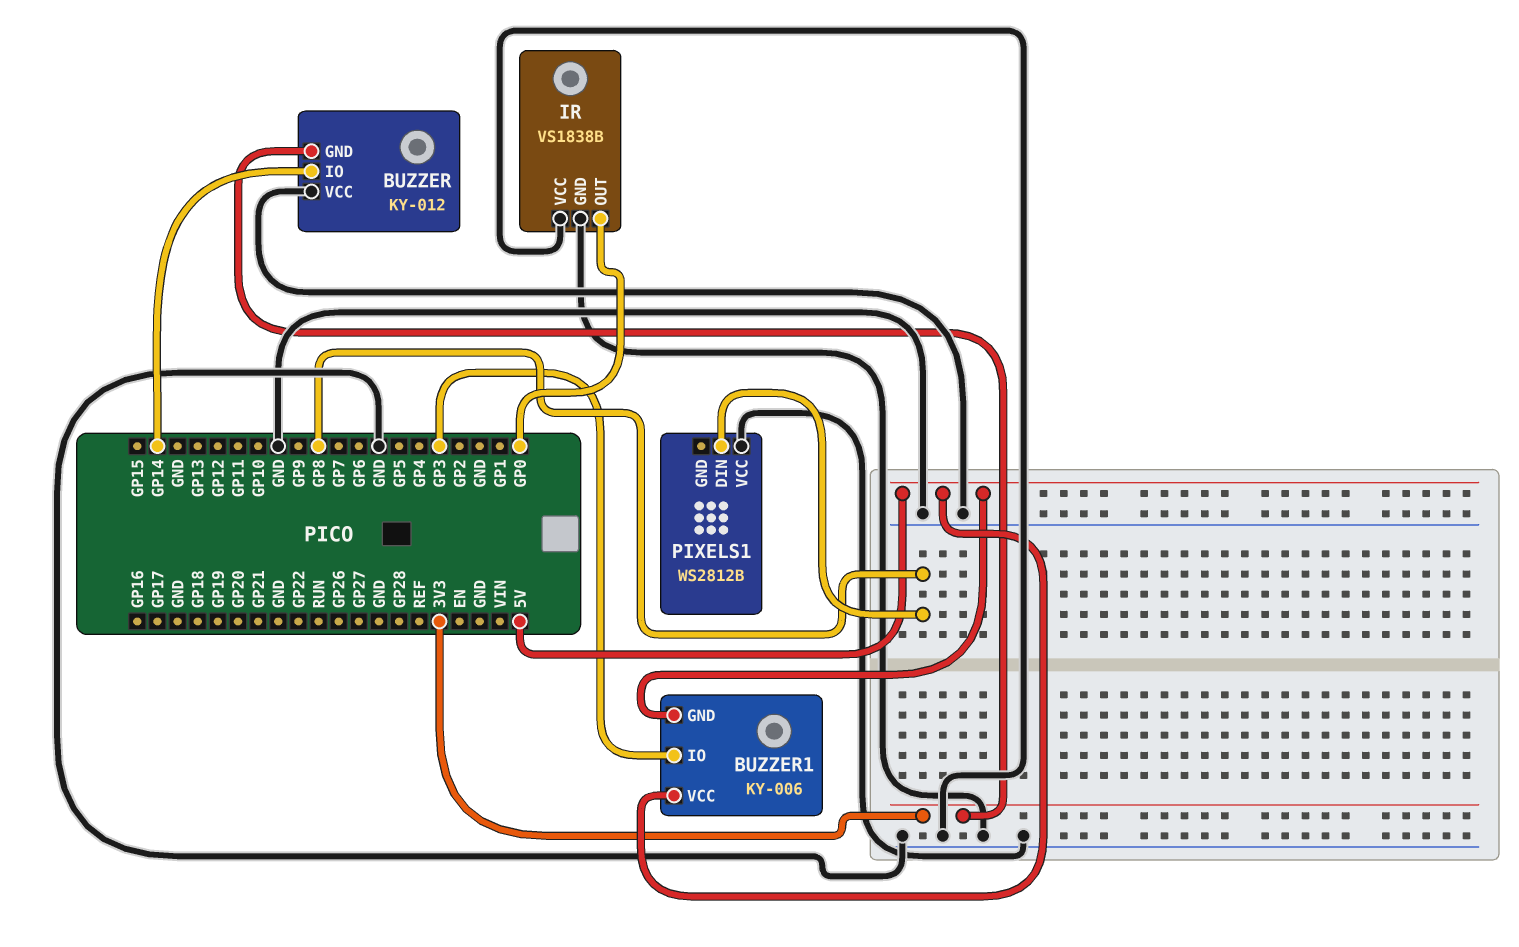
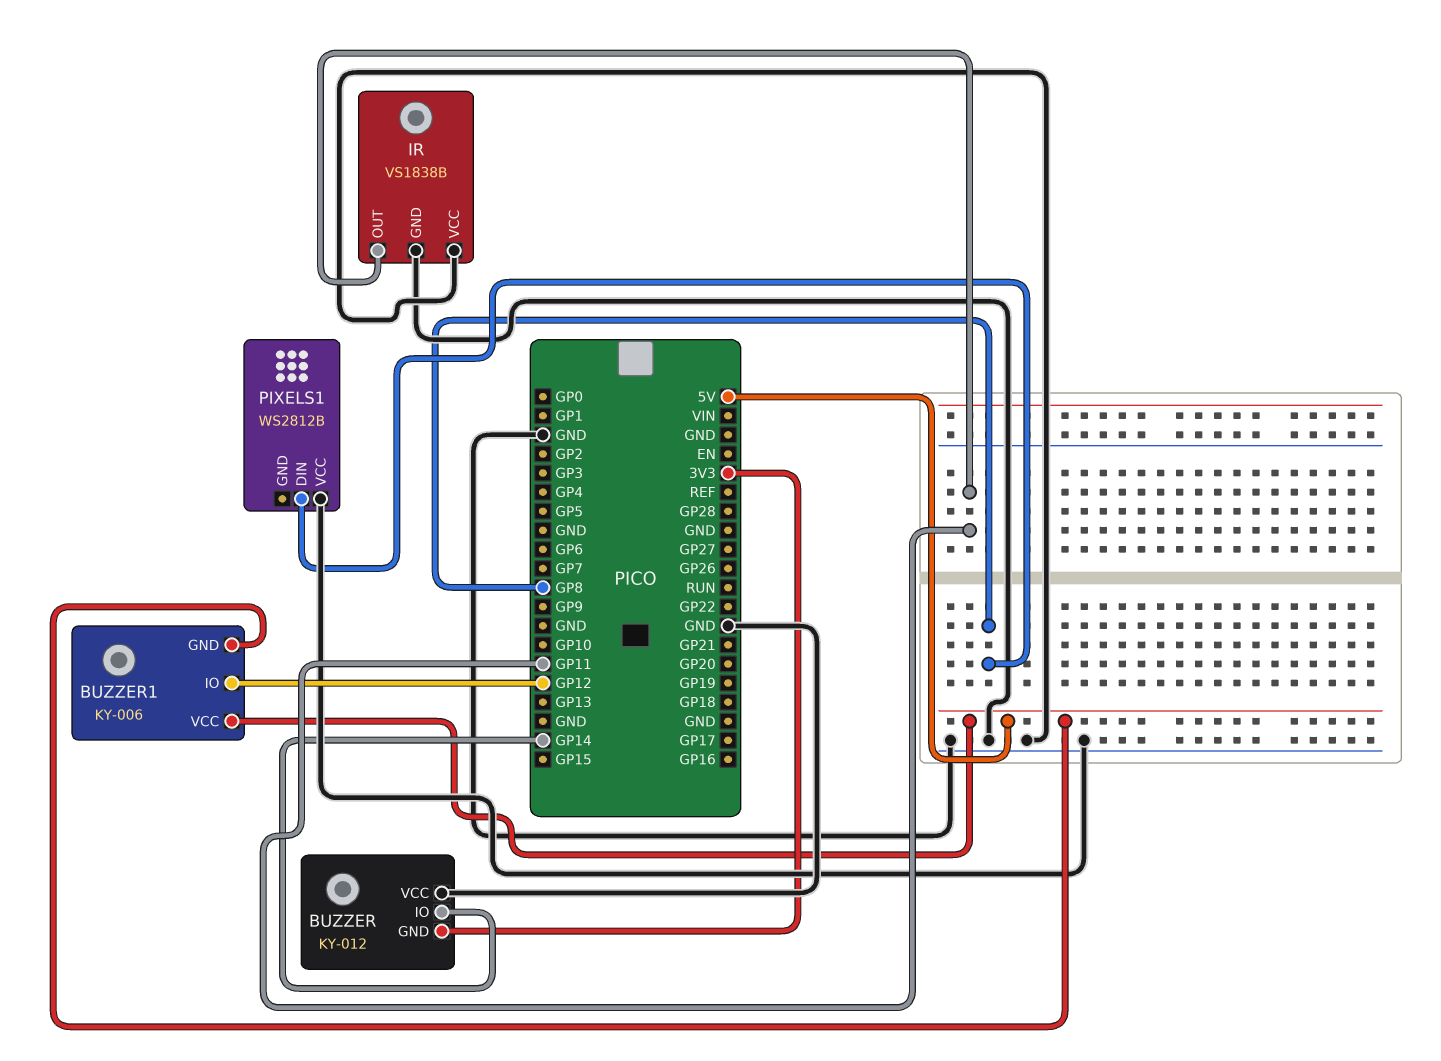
BUZZER1 pin IO: GP3 -> GP12
IR pin OUT: GP0 -> GP11

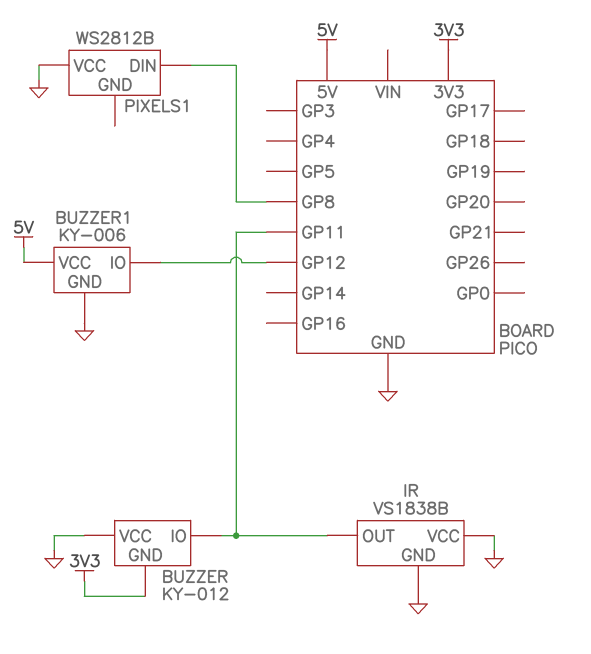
BUZZER pin IO: GP14 -> GP11
BUZZER1 pin GND: 5V -> GND

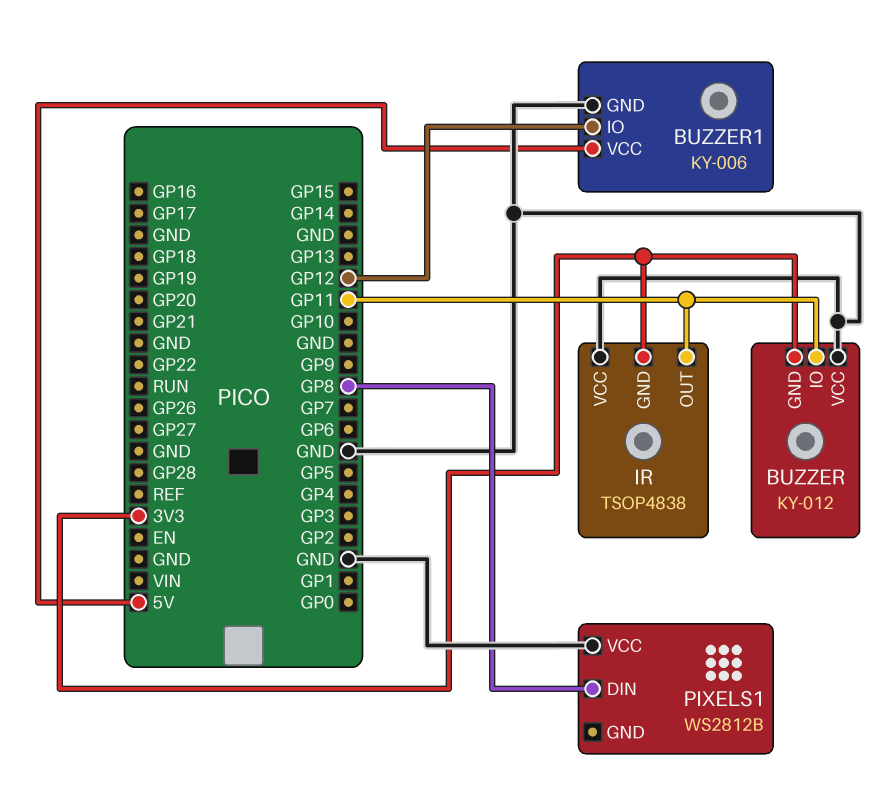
IR: VS1838B -> TSOP4838
IR pin GND: GND -> 3V3

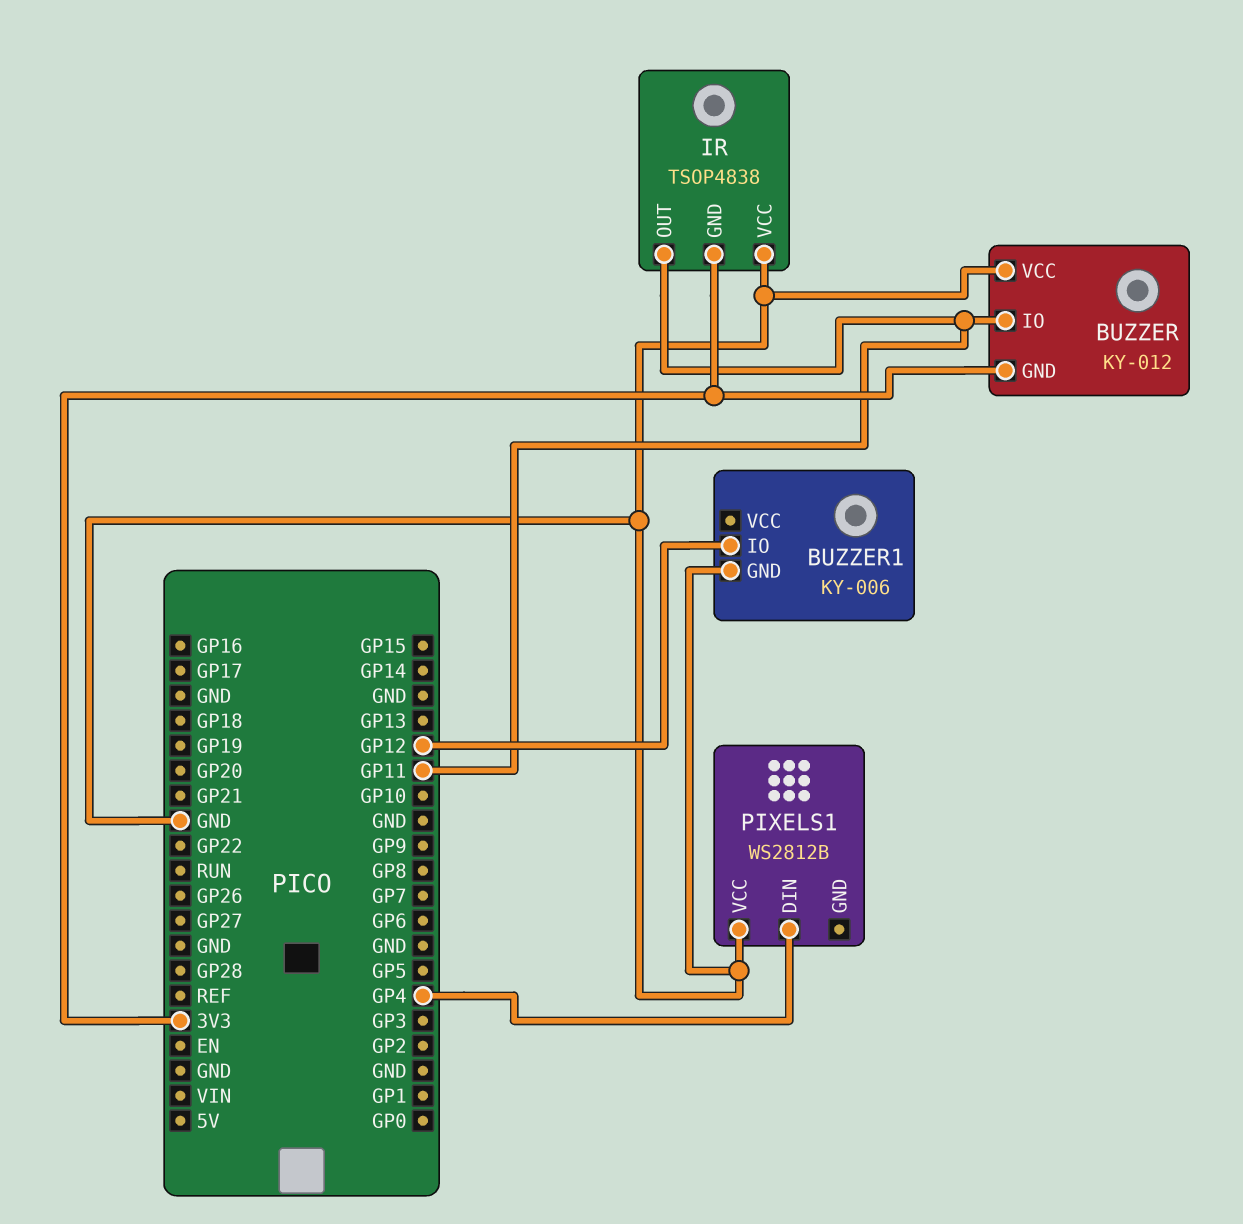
BUZZER1 pin VCC: 5V -> none
PIXELS1 pin DIN: GP8 -> GP4

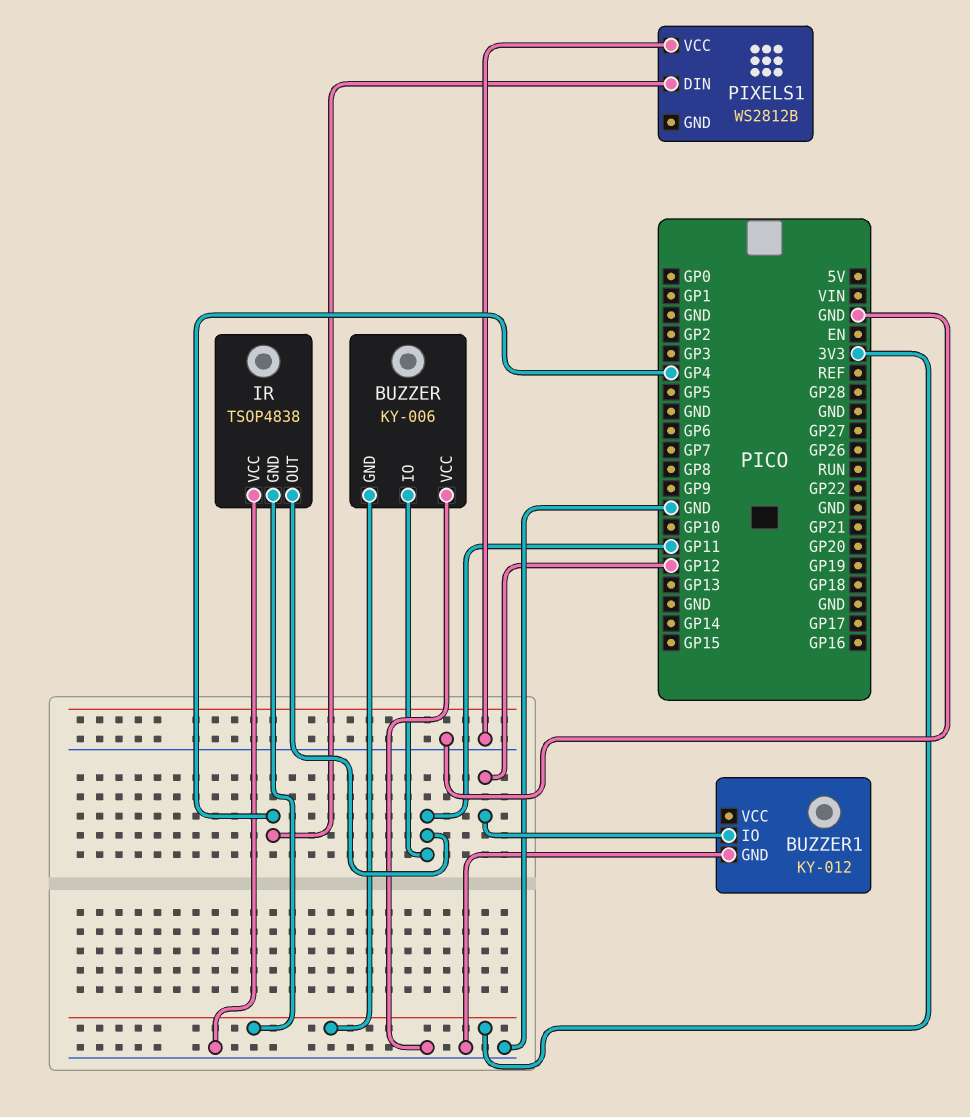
BUZZER: KY-012 -> KY-006
BUZZER1: KY-006 -> KY-012

